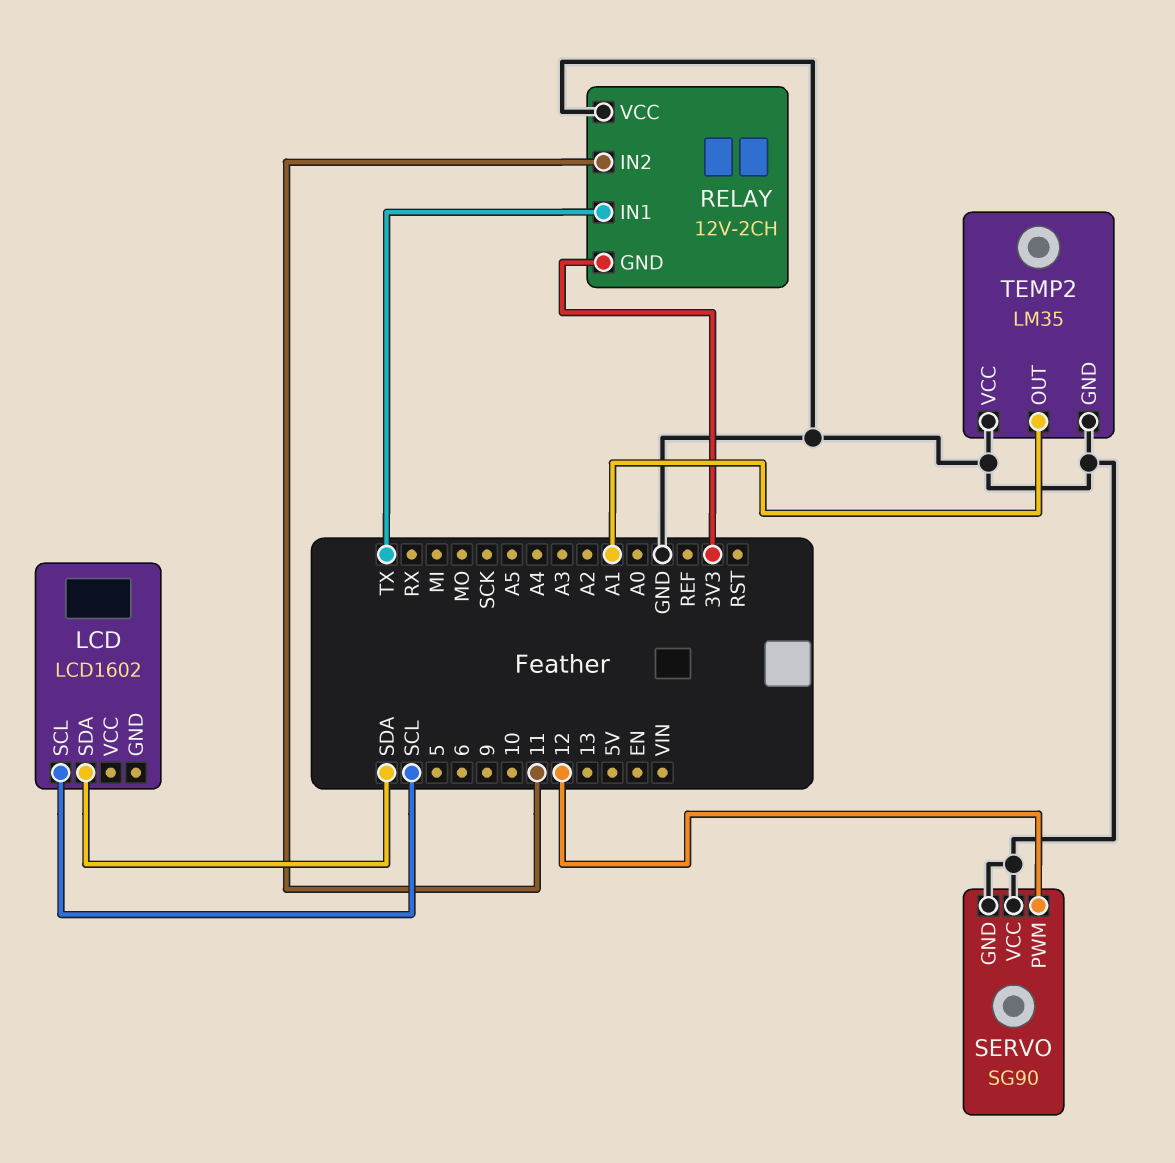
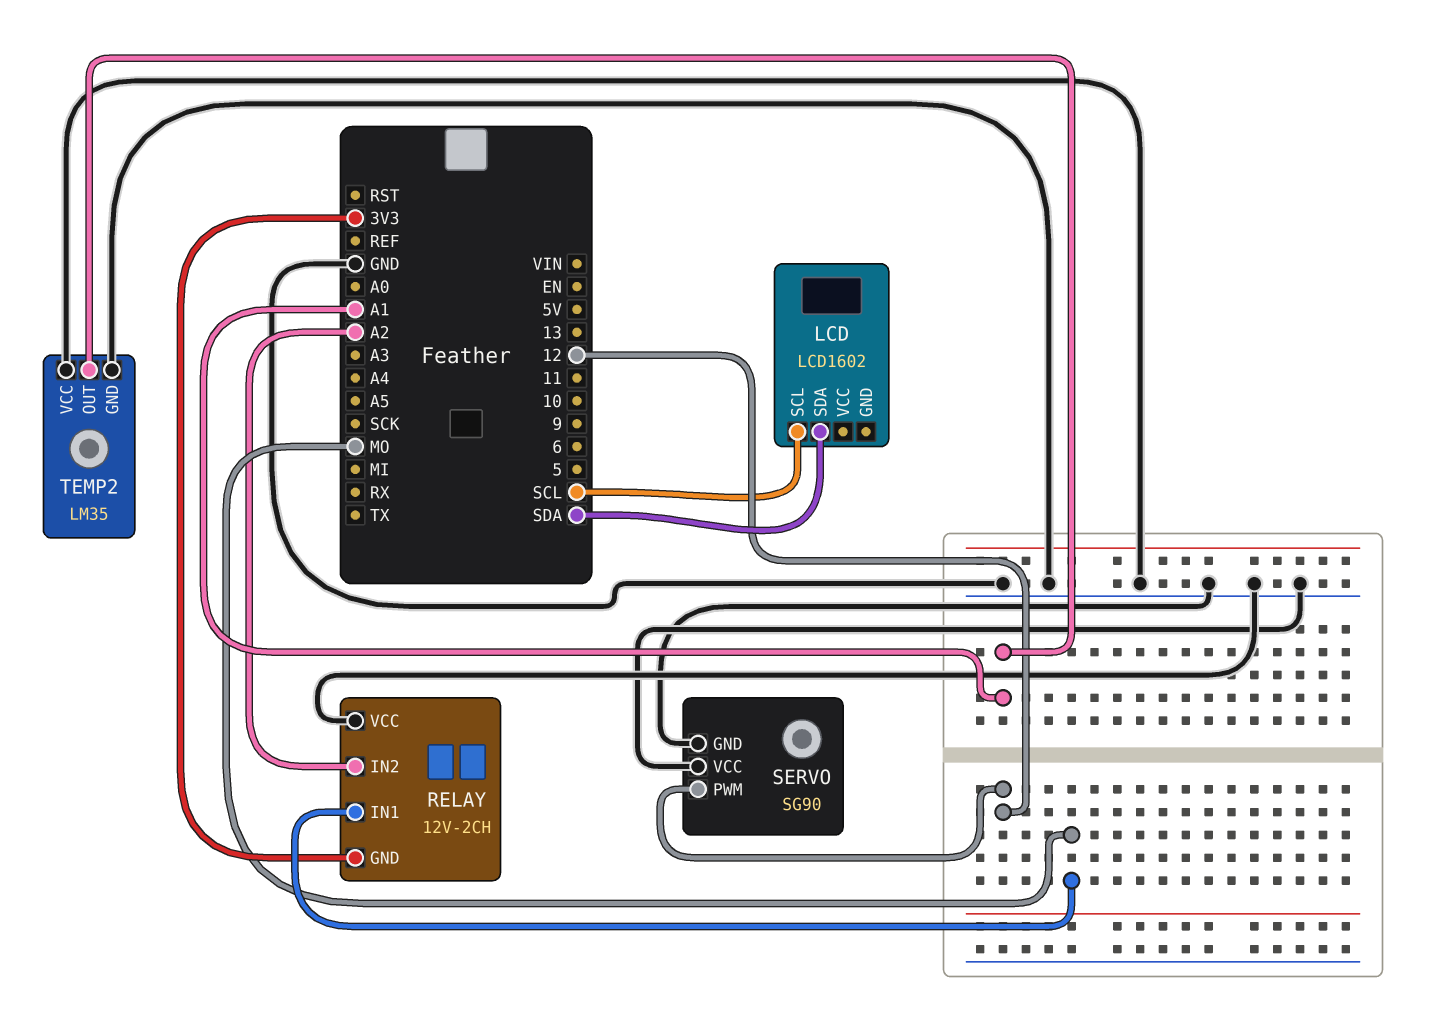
RELAY pin IN1: TX -> MO
RELAY pin IN2: 11 -> A2

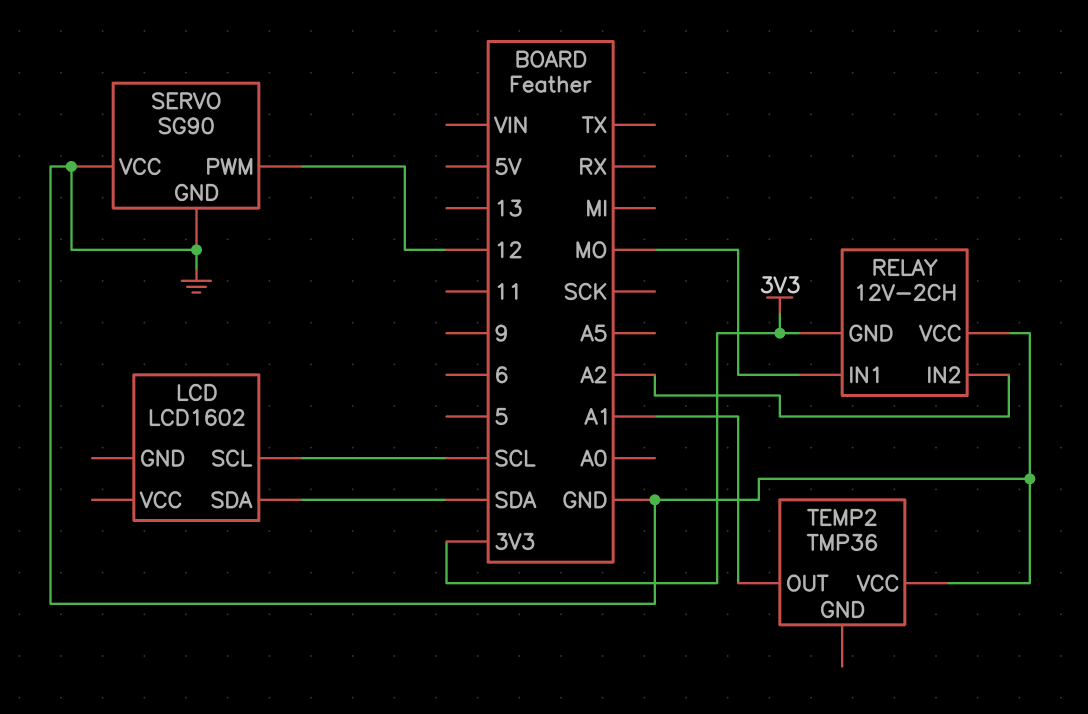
TEMP2: LM35 -> TMP36
TEMP2 pin GND: GND -> none

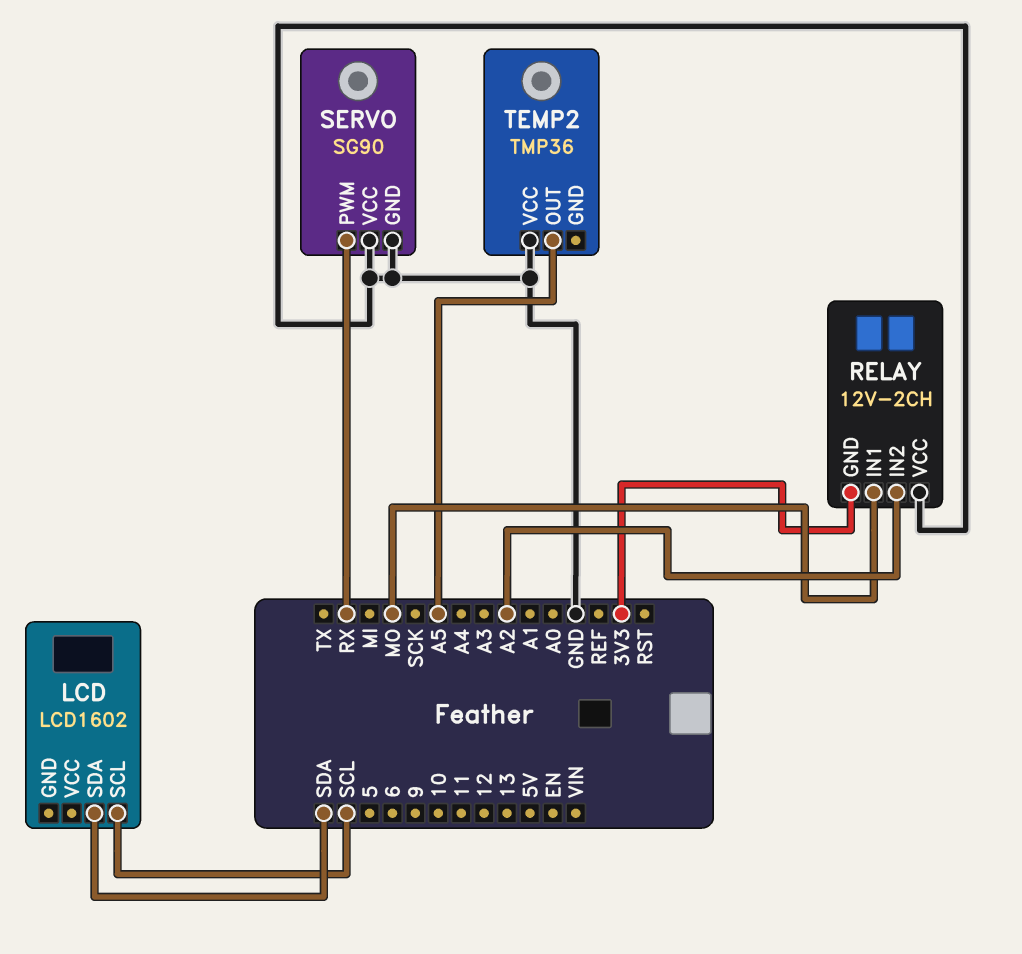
SERVO pin PWM: 12 -> RX
TEMP2 pin OUT: A1 -> A5

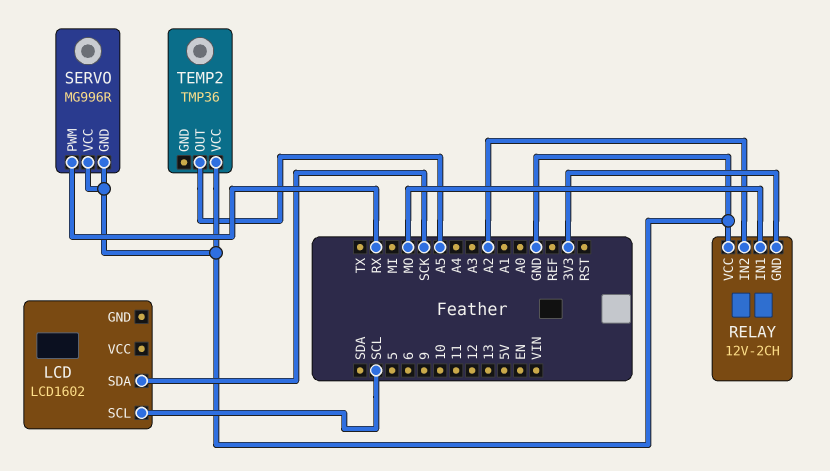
LCD pin SDA: SDA -> SCK
SERVO: SG90 -> MG996R

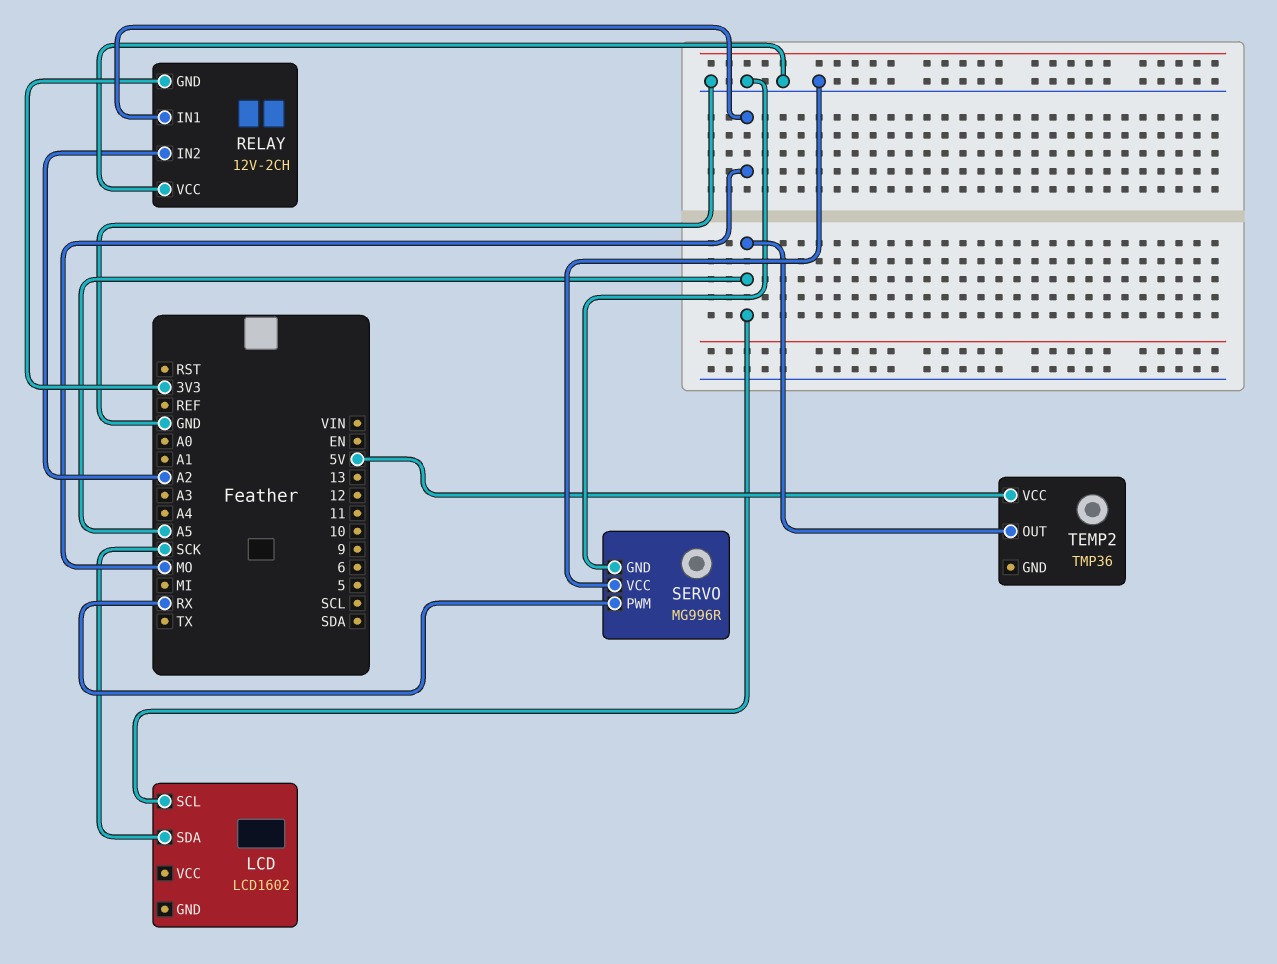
LCD pin SCL: SCL -> A5
TEMP2 pin VCC: GND -> 5V

